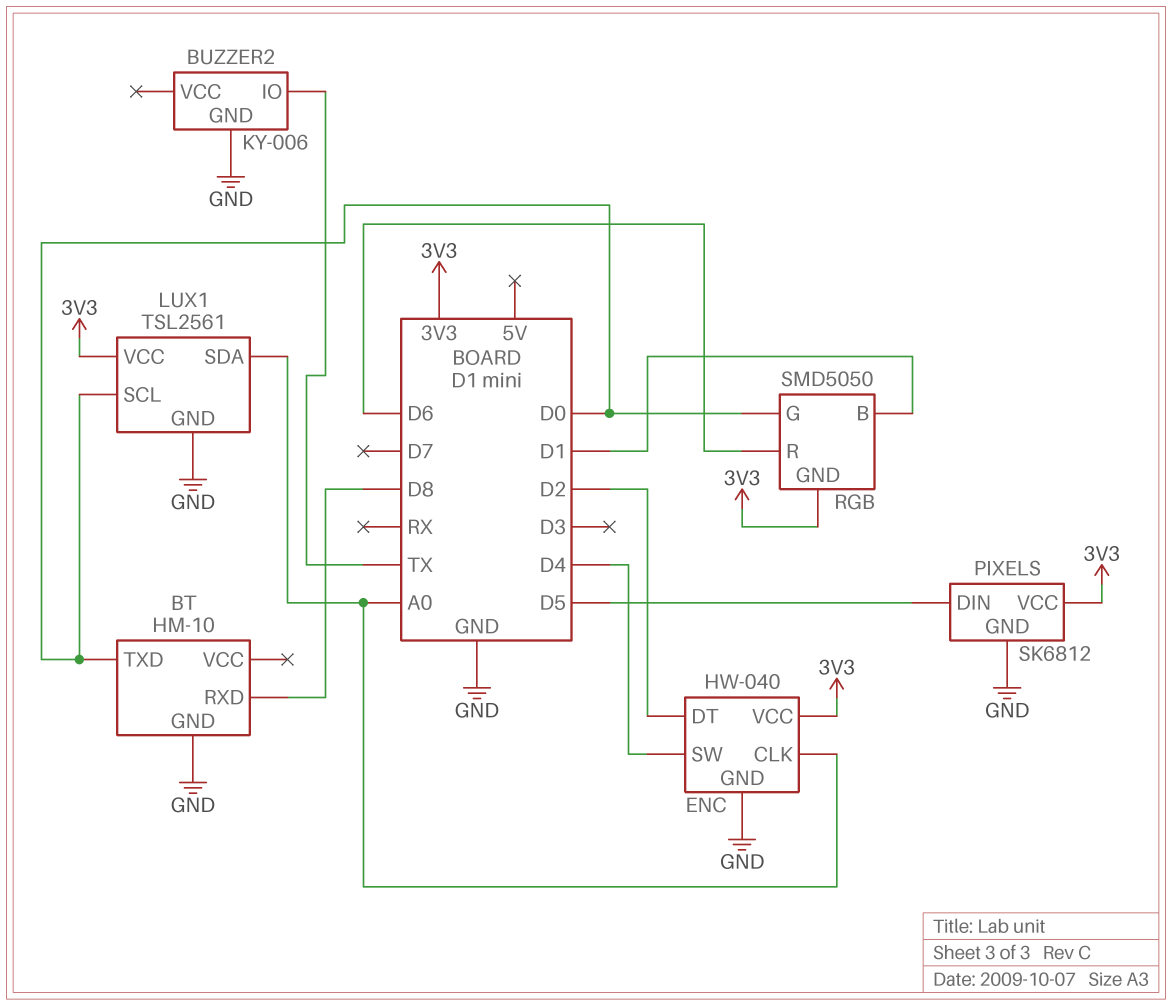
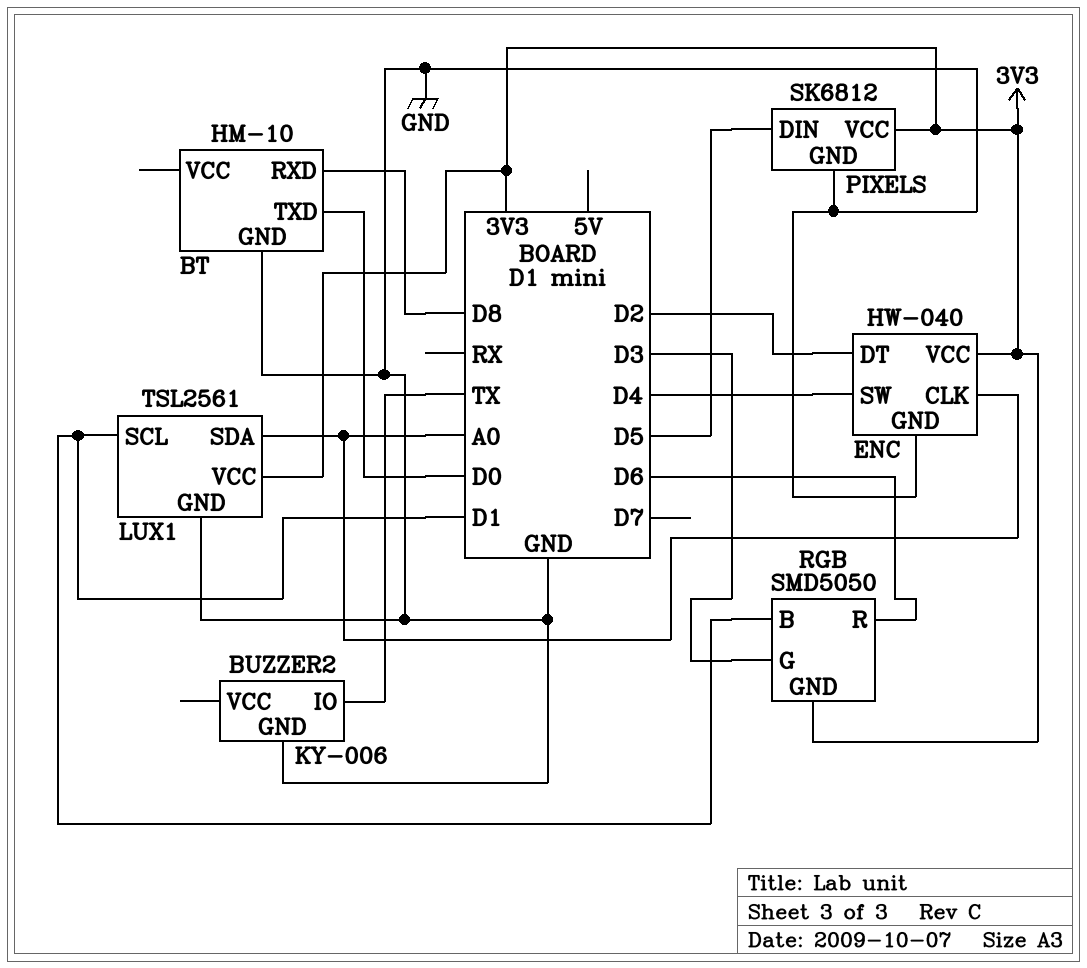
LUX1 pin SCL: D0 -> D1
RGB pin G: D0 -> D3

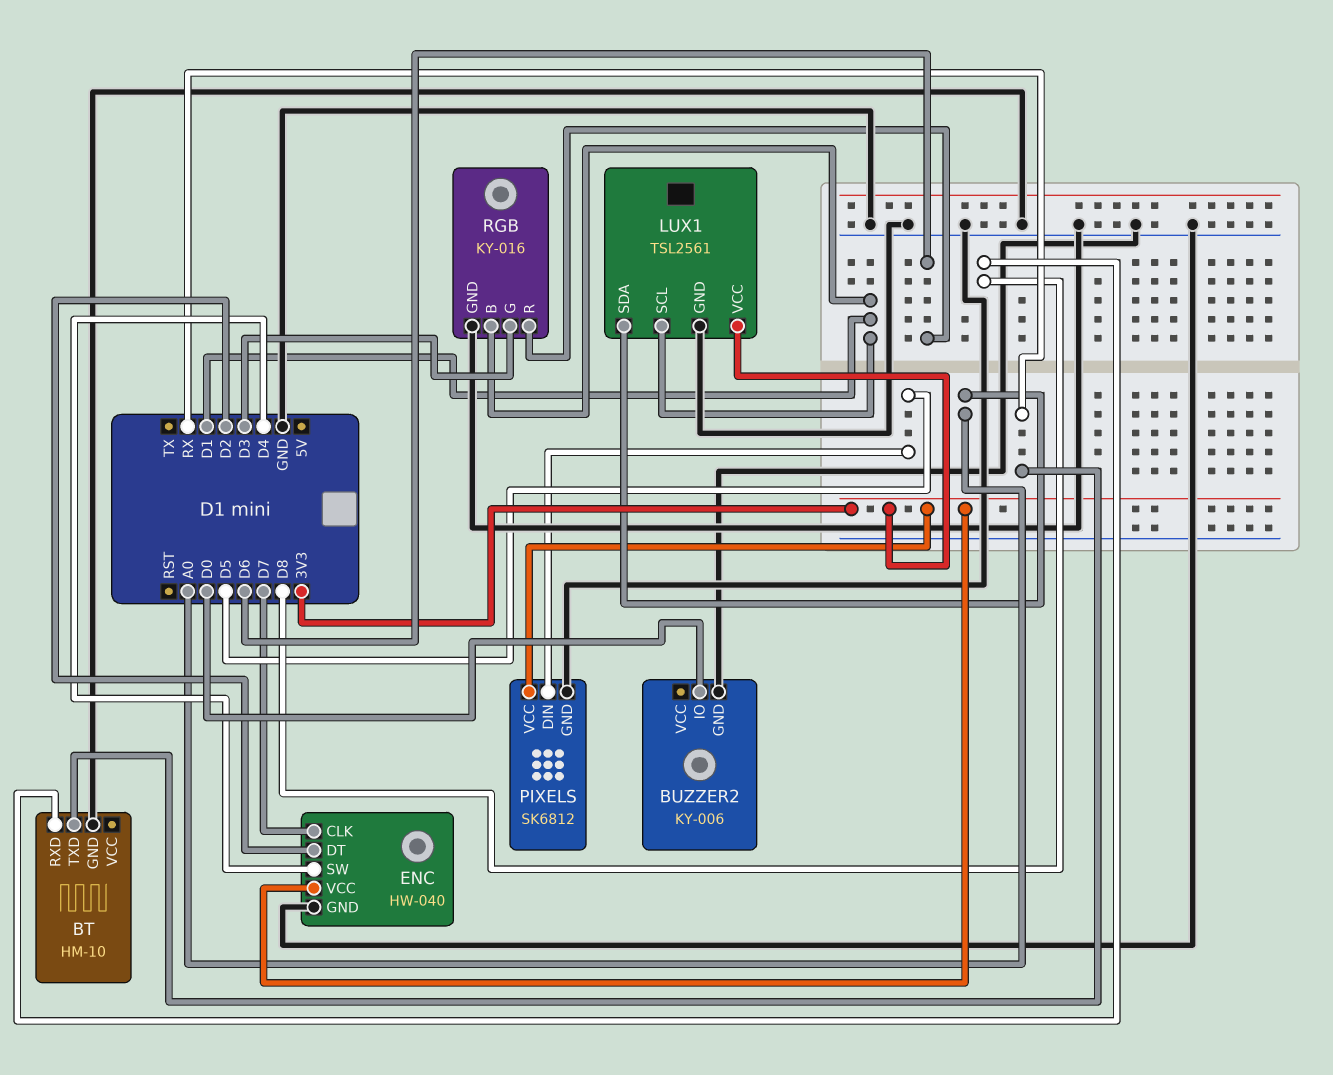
BT pin TXD: D0 -> RX
BUZZER2 pin IO: TX -> D0
ENC pin CLK: A0 -> D7
RGB: SMD5050 -> KY-016
RGB pin GND: 3V3 -> GND

